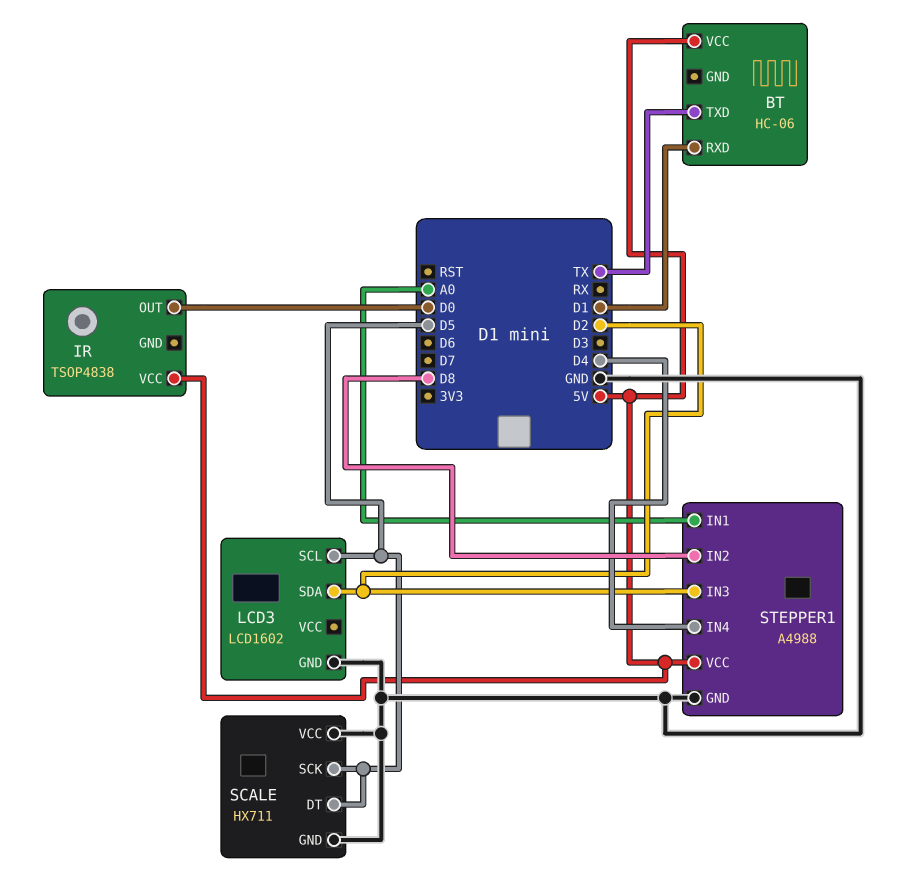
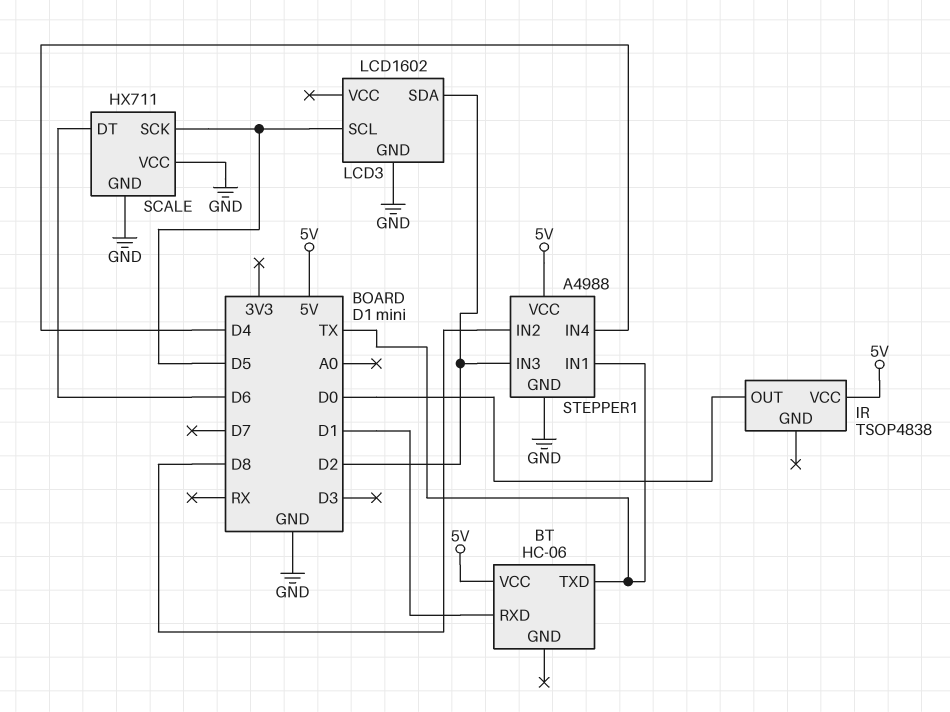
SCALE pin DT: D5 -> D6
STEPPER1 pin IN1: A0 -> TX

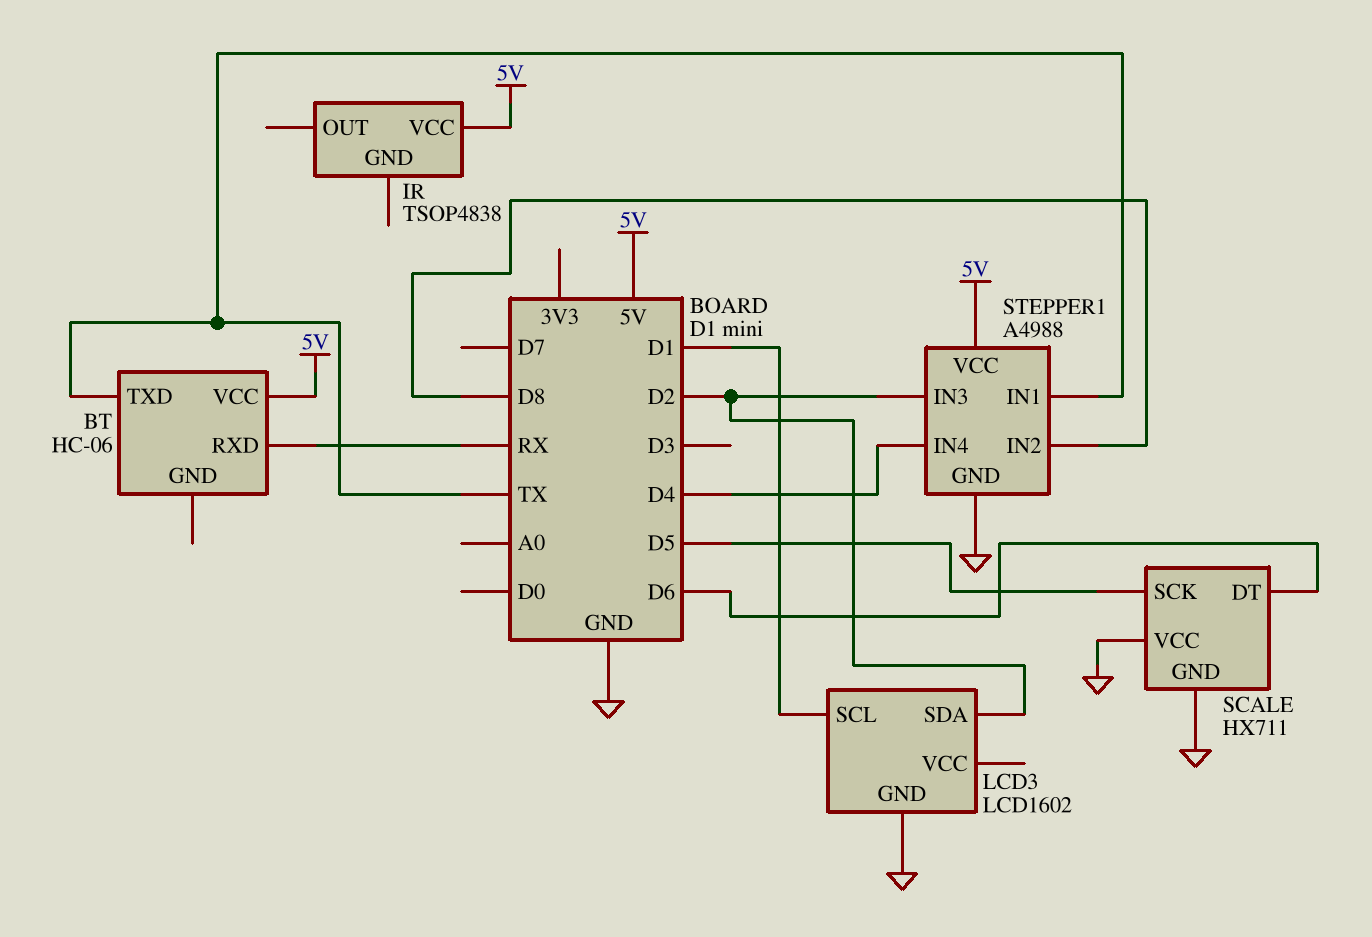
BT pin RXD: D1 -> RX
IR pin OUT: D0 -> none
LCD3 pin SCL: D5 -> D1

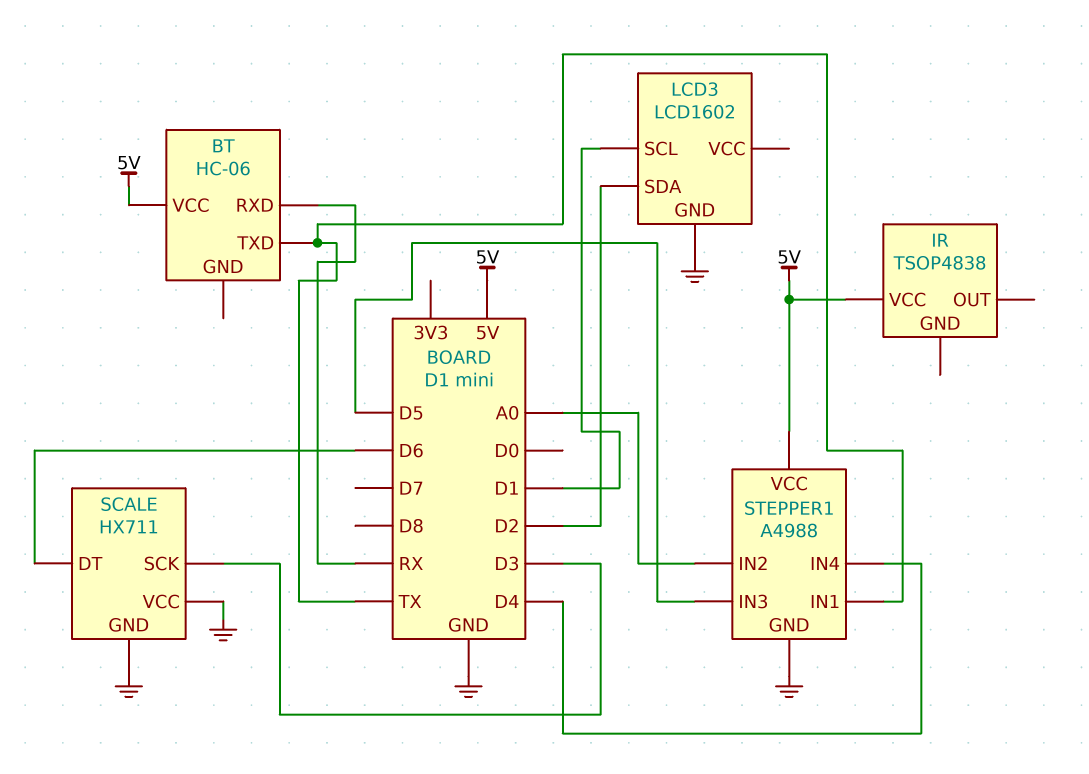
SCALE pin SCK: D5 -> D3
STEPPER1 pin IN2: D8 -> A0
STEPPER1 pin IN3: D2 -> D5

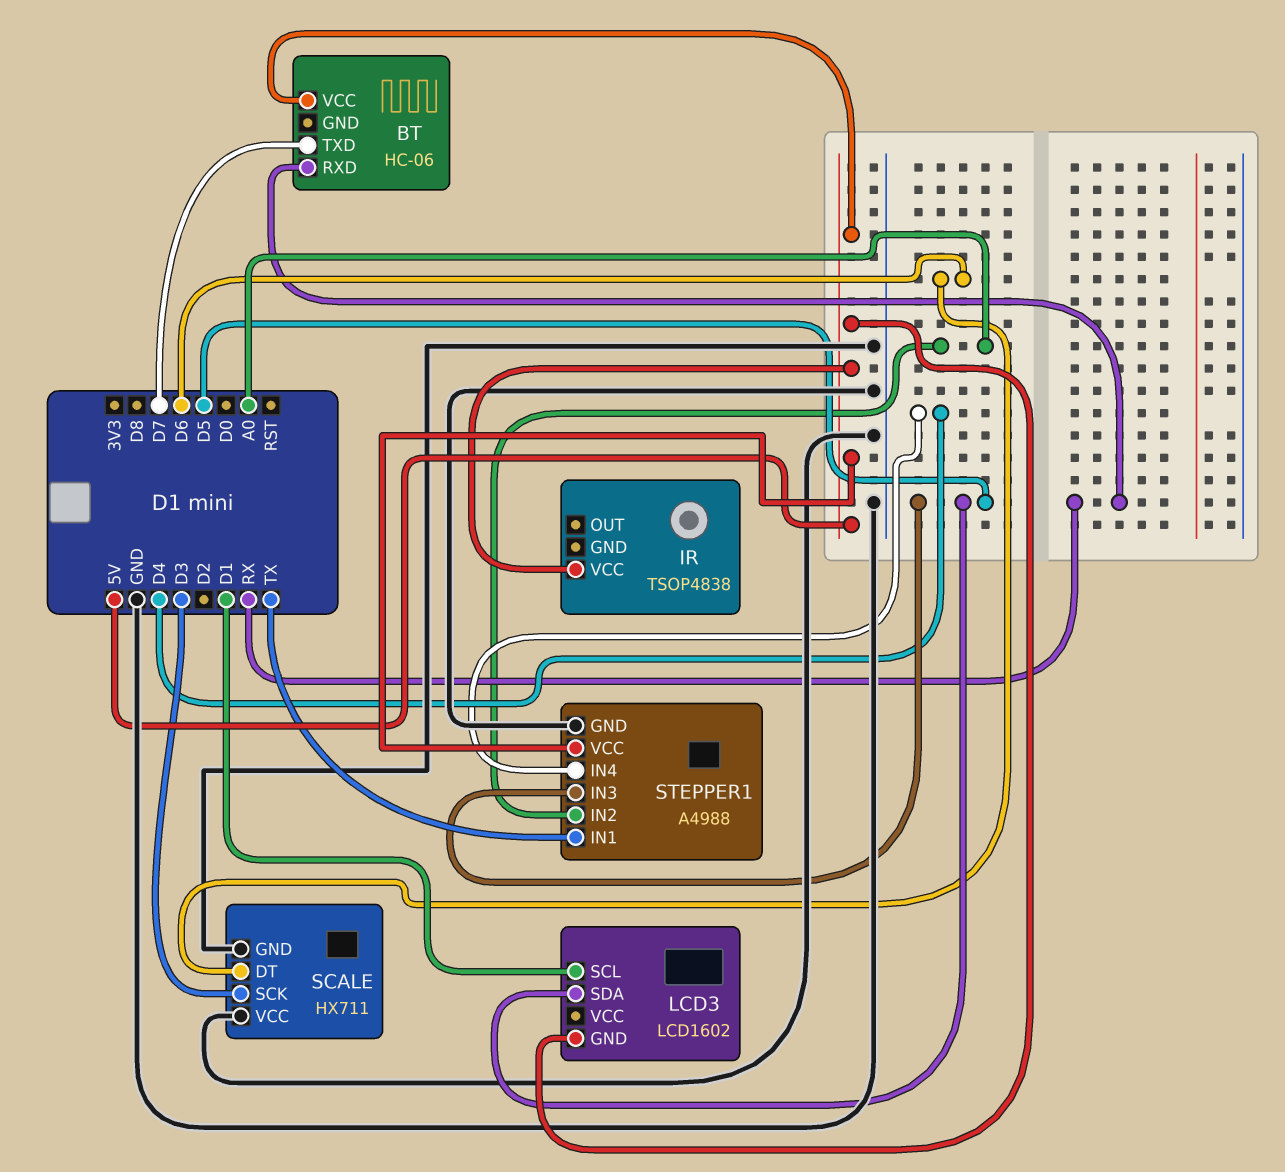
BT pin TXD: TX -> D7
LCD3 pin GND: GND -> 5V
LCD3 pin SDA: D2 -> D5

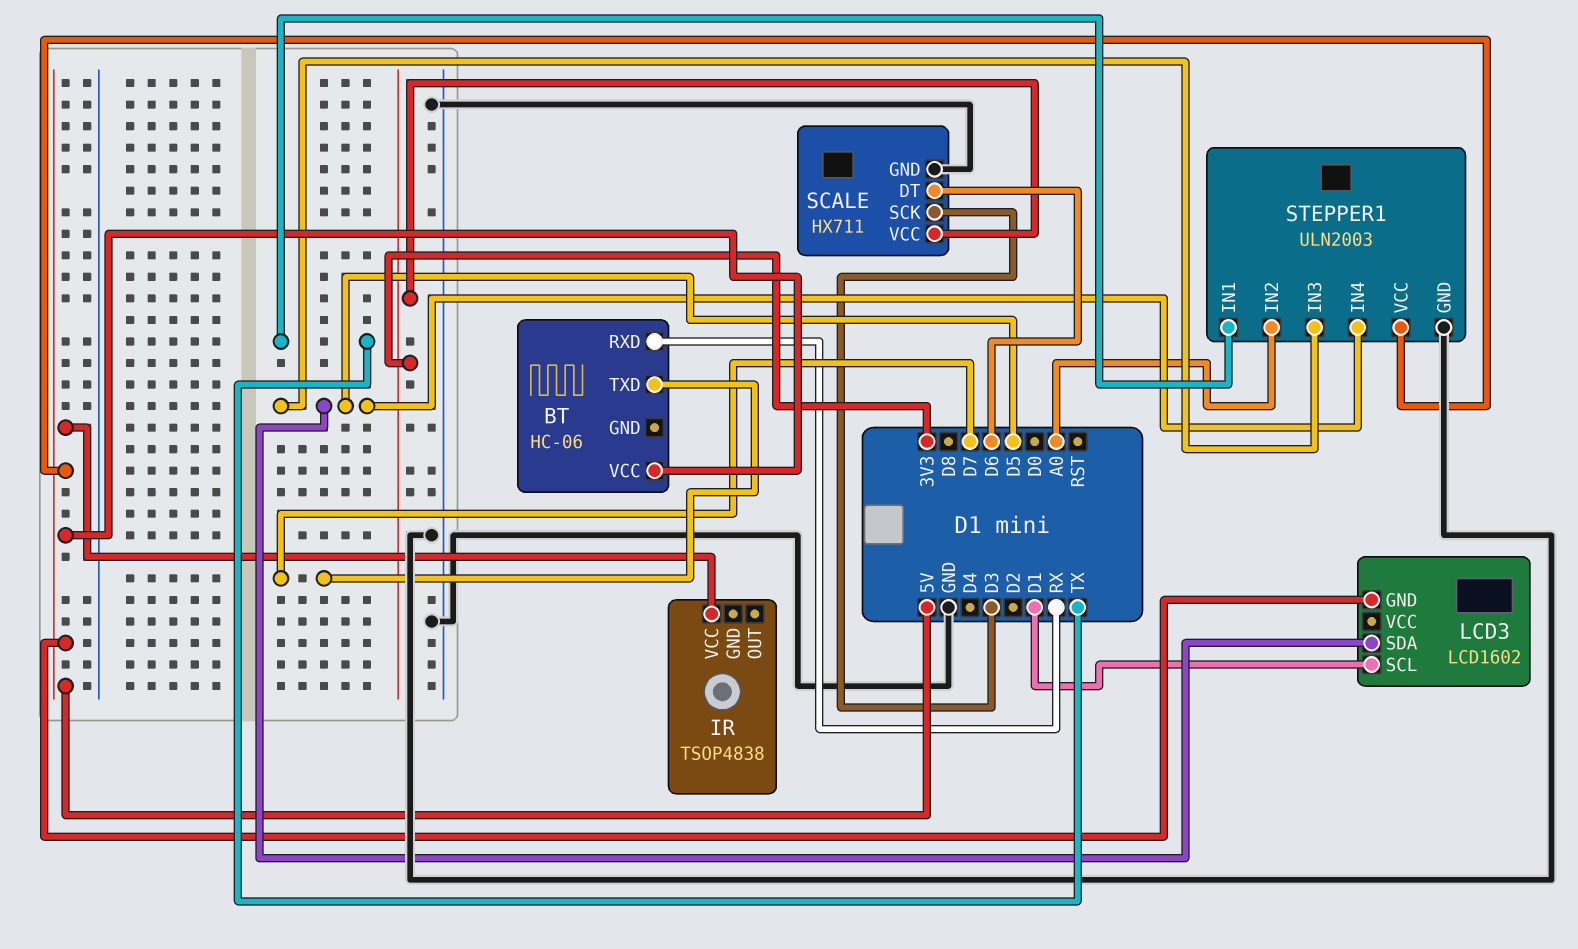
SCALE pin VCC: GND -> 3V3
STEPPER1: A4988 -> ULN2003
STEPPER1 pin IN4: D4 -> D5

